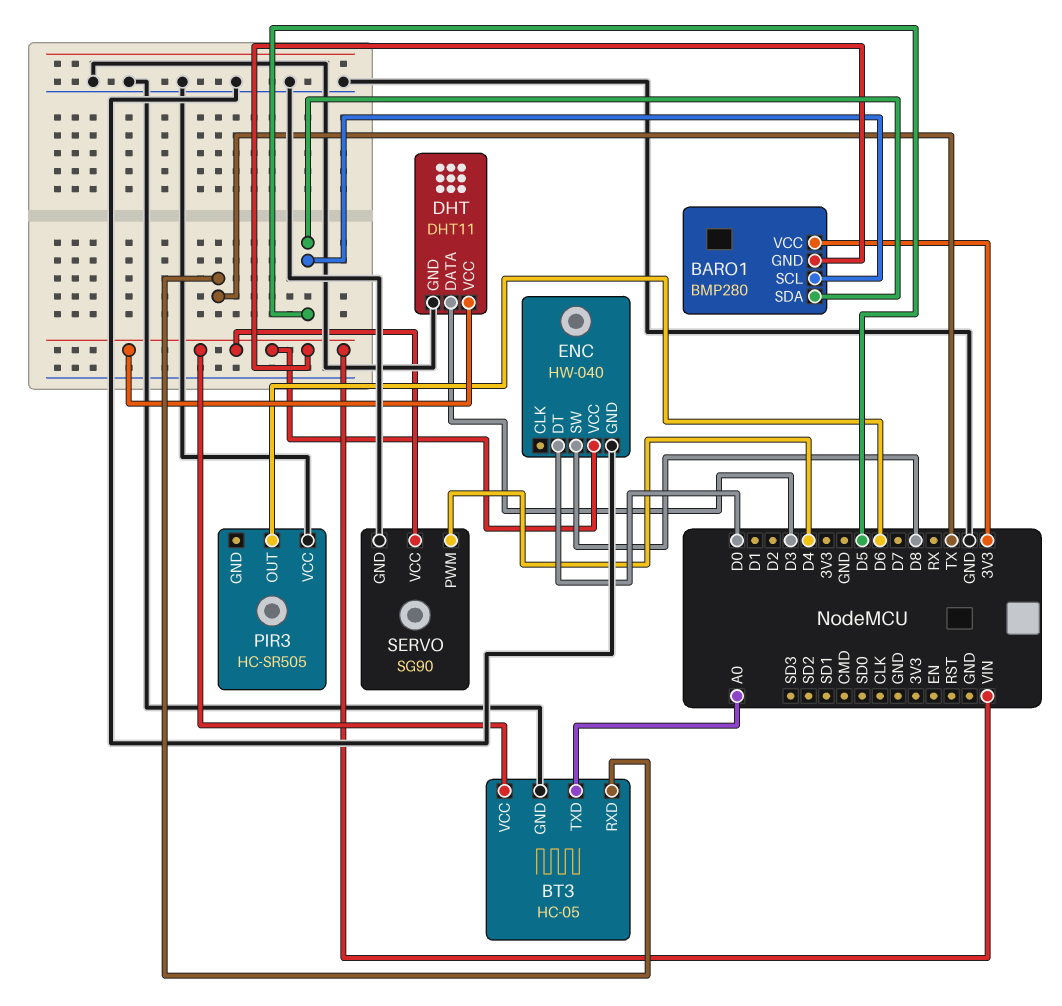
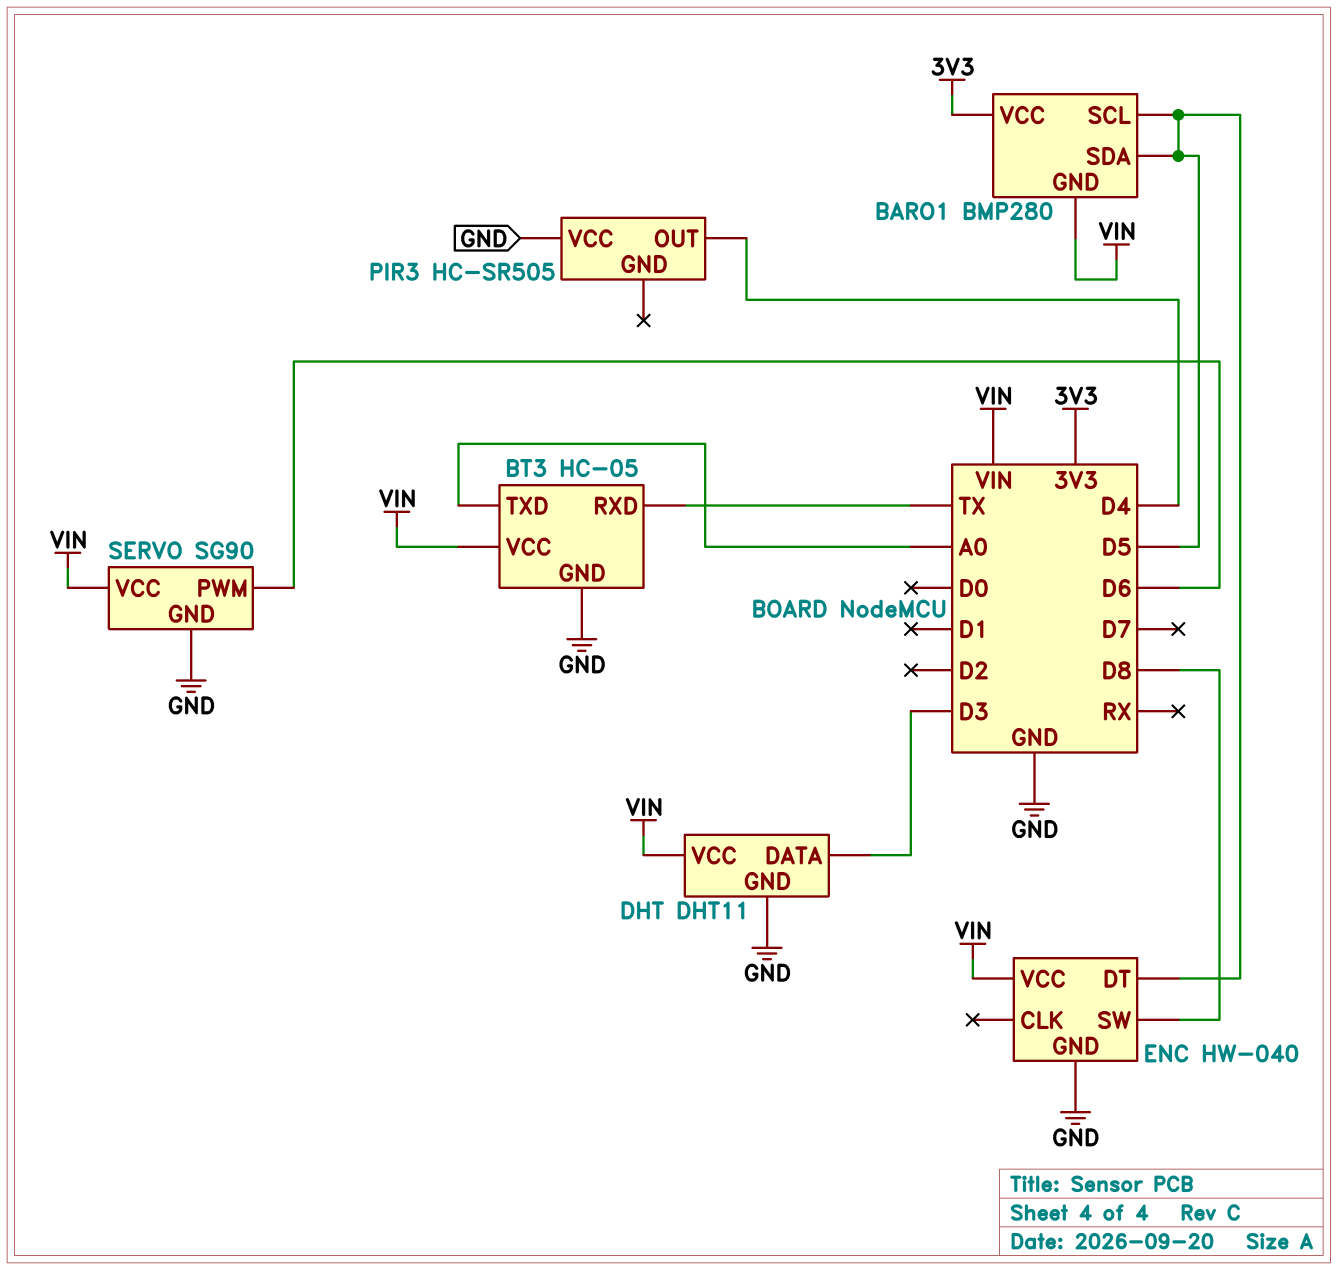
ENC pin DT: D0 -> D5
PIR3 pin OUT: D6 -> D4
SERVO pin PWM: D4 -> D6

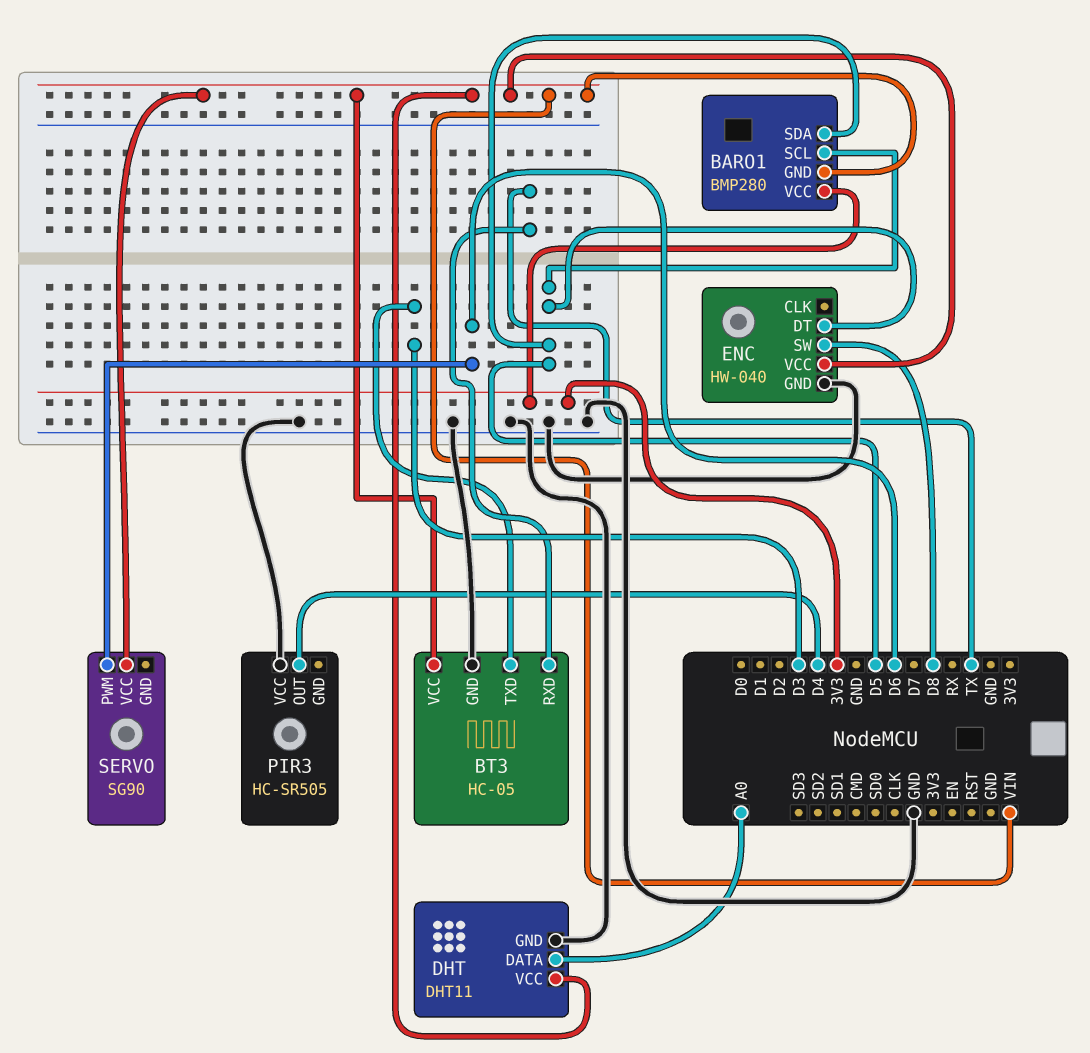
BT3 pin TXD: A0 -> D3
DHT pin DATA: D3 -> A0
SERVO pin GND: GND -> none

